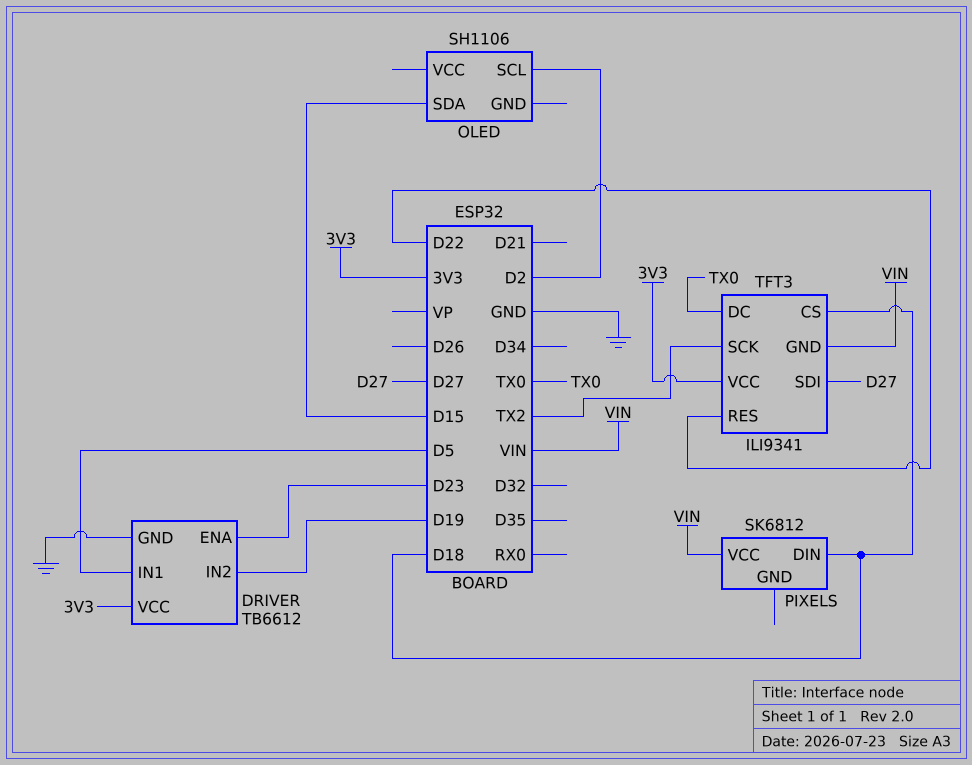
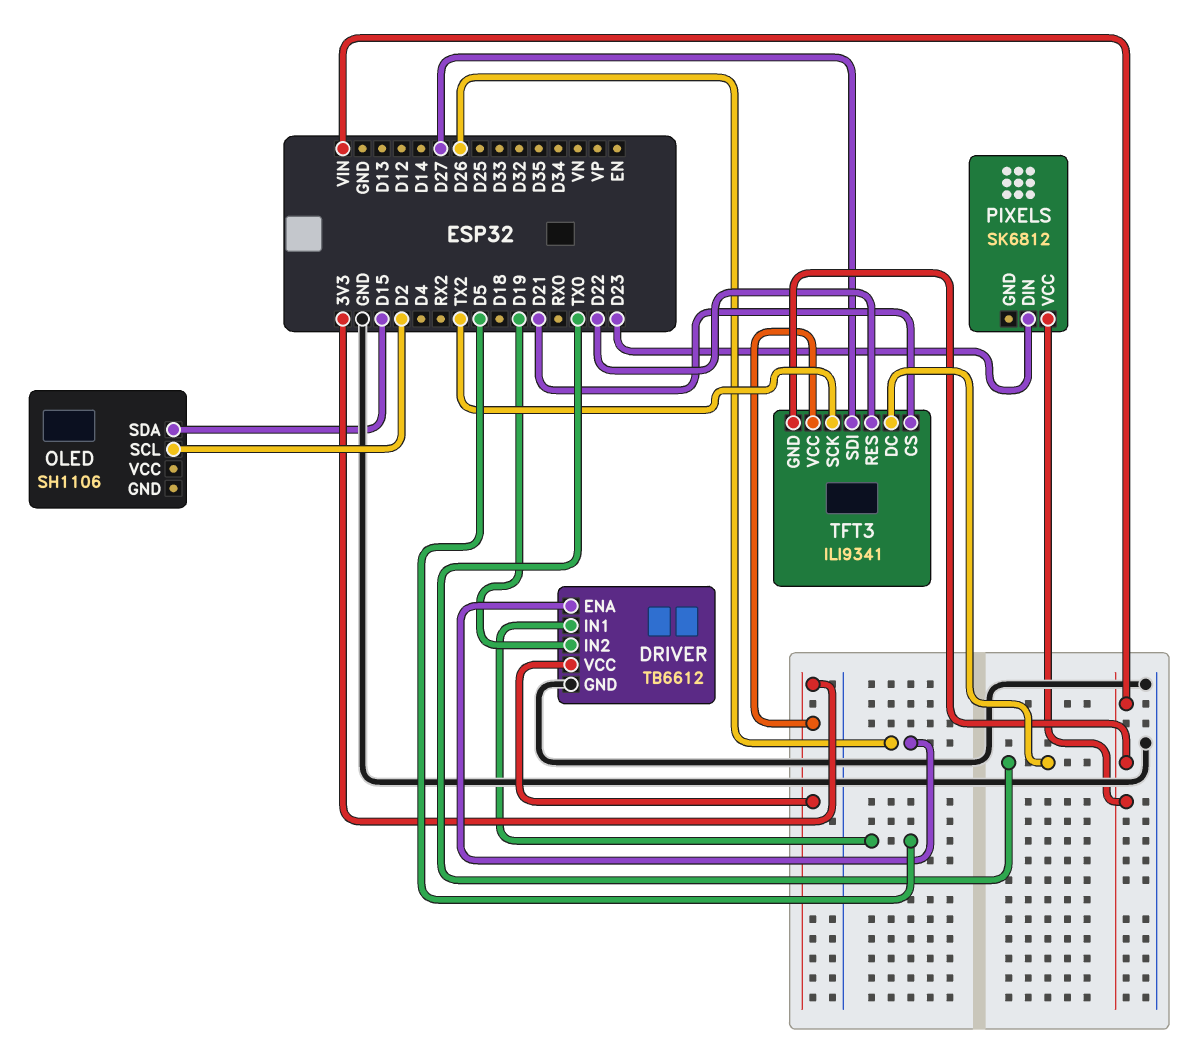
DRIVER pin ENA: D23 -> D26
PIXELS pin DIN: D18 -> D23
TFT3 pin CS: D18 -> D21

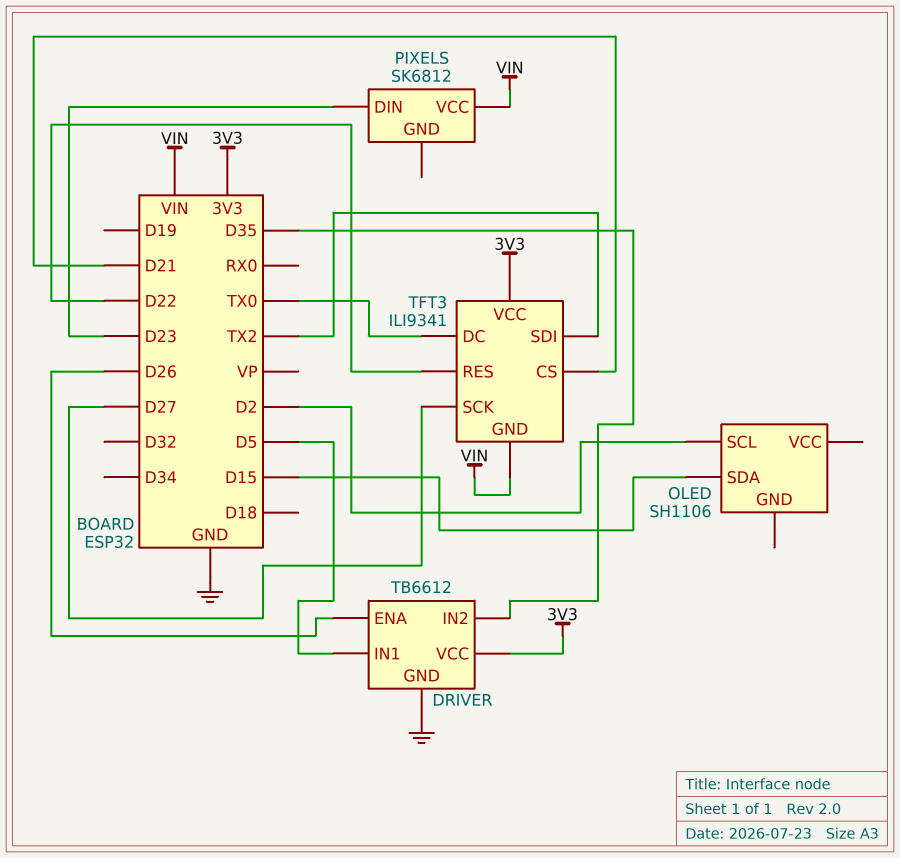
DRIVER pin IN2: D19 -> D35
TFT3 pin SCK: TX2 -> D27
TFT3 pin SDI: D27 -> TX2

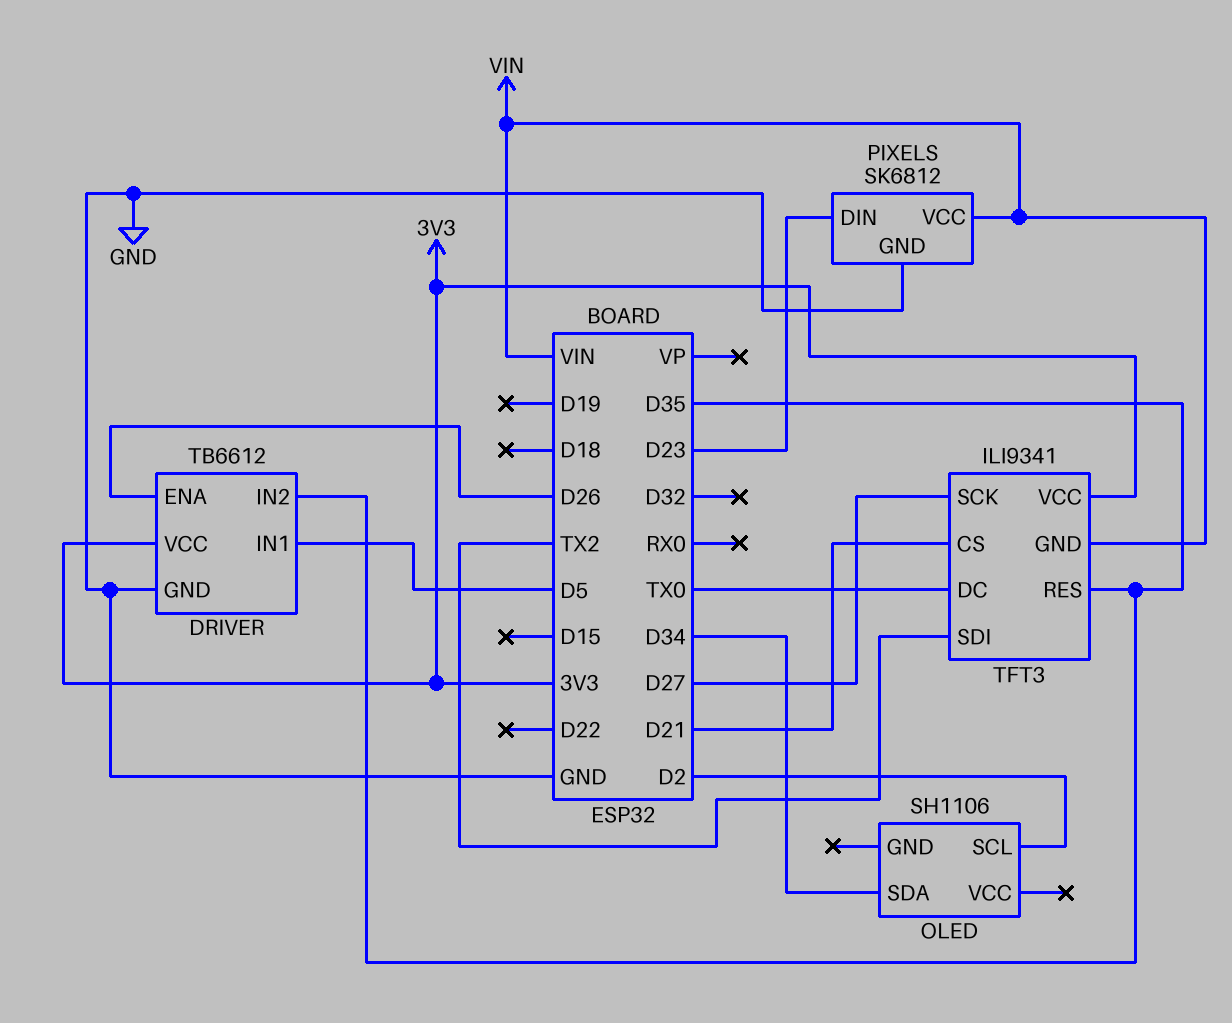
OLED pin SDA: D15 -> D34
PIXELS pin GND: none -> GND
TFT3 pin RES: D22 -> D35

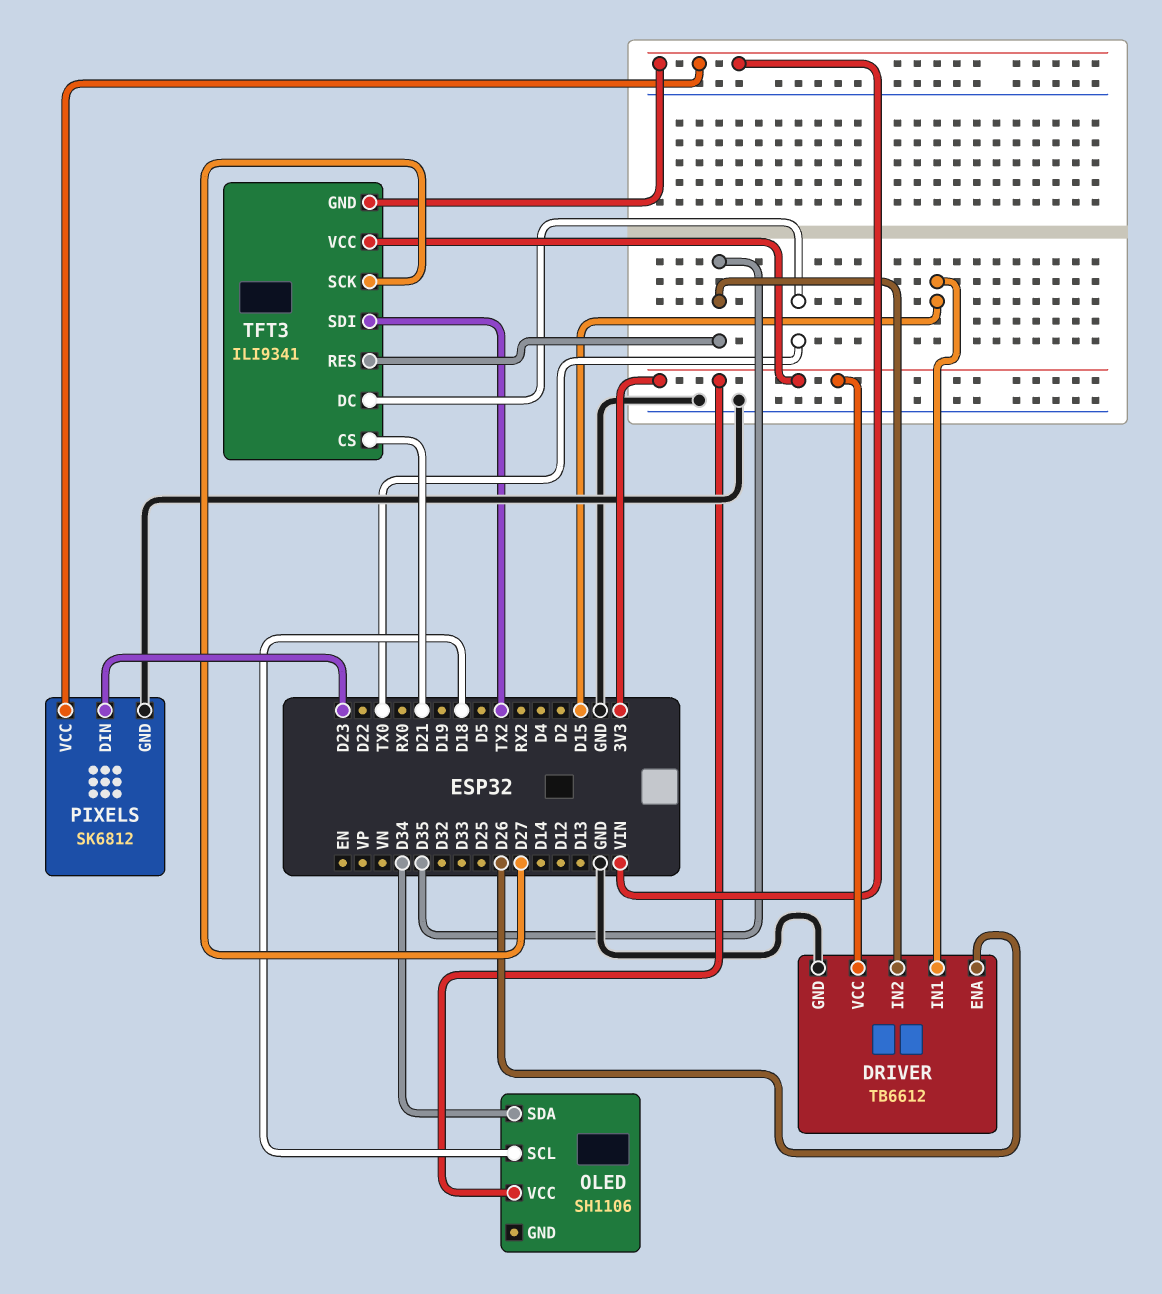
DRIVER pin IN1: D5 -> D15
OLED pin SCL: D2 -> D18
OLED pin VCC: none -> 3V3

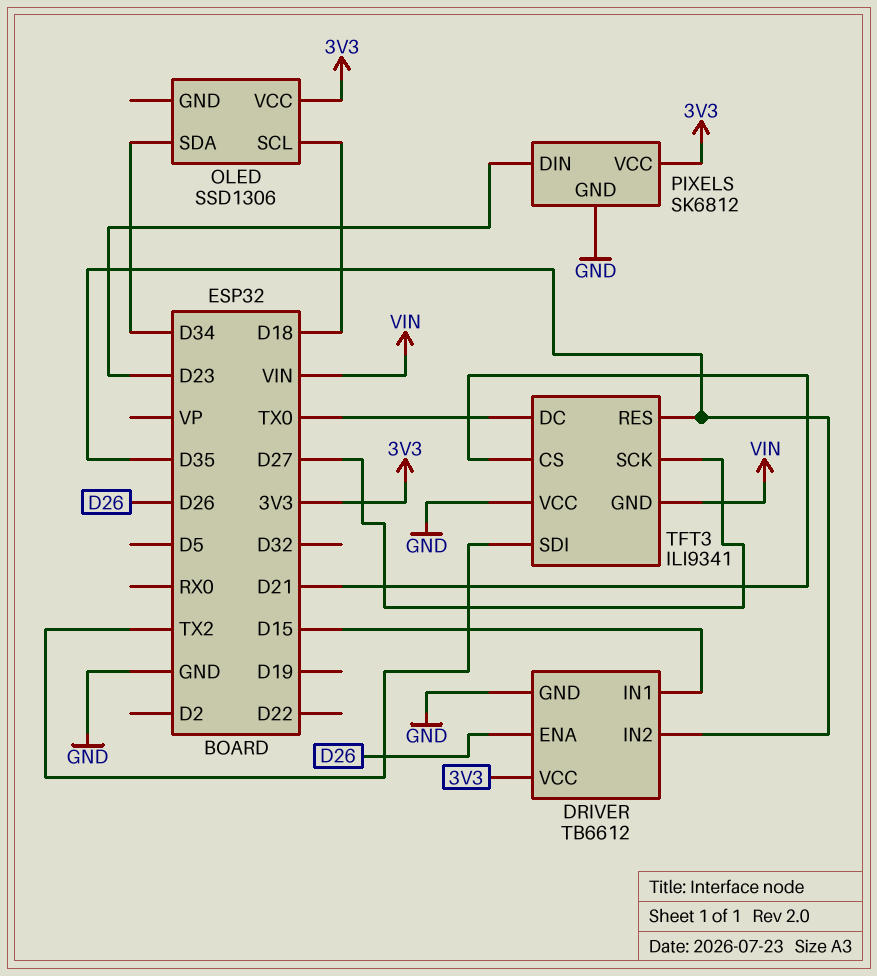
OLED: SH1106 -> SSD1306
PIXELS pin VCC: VIN -> 3V3
TFT3 pin VCC: 3V3 -> GND

